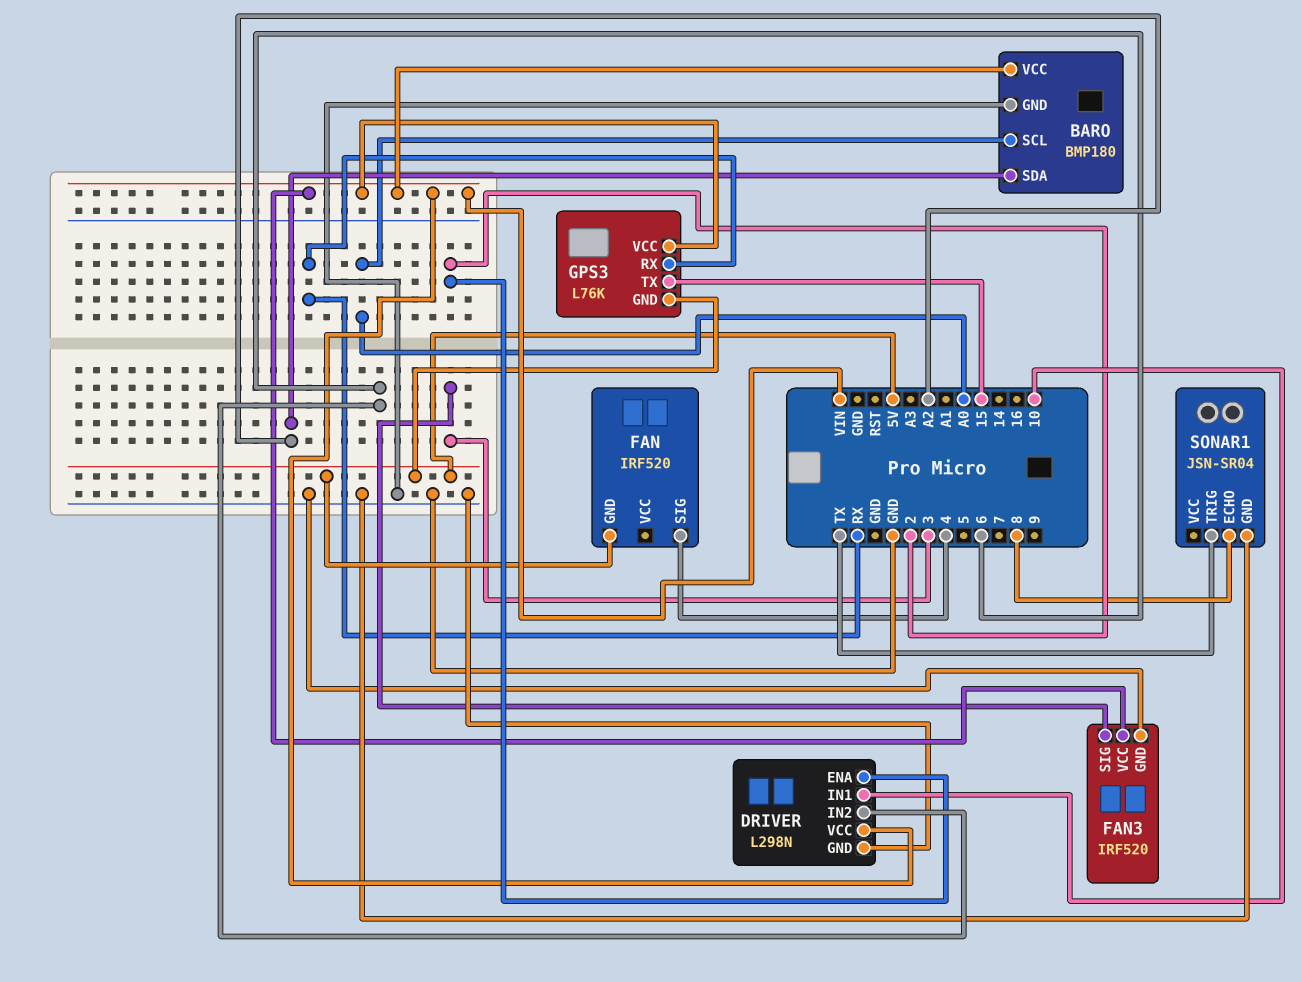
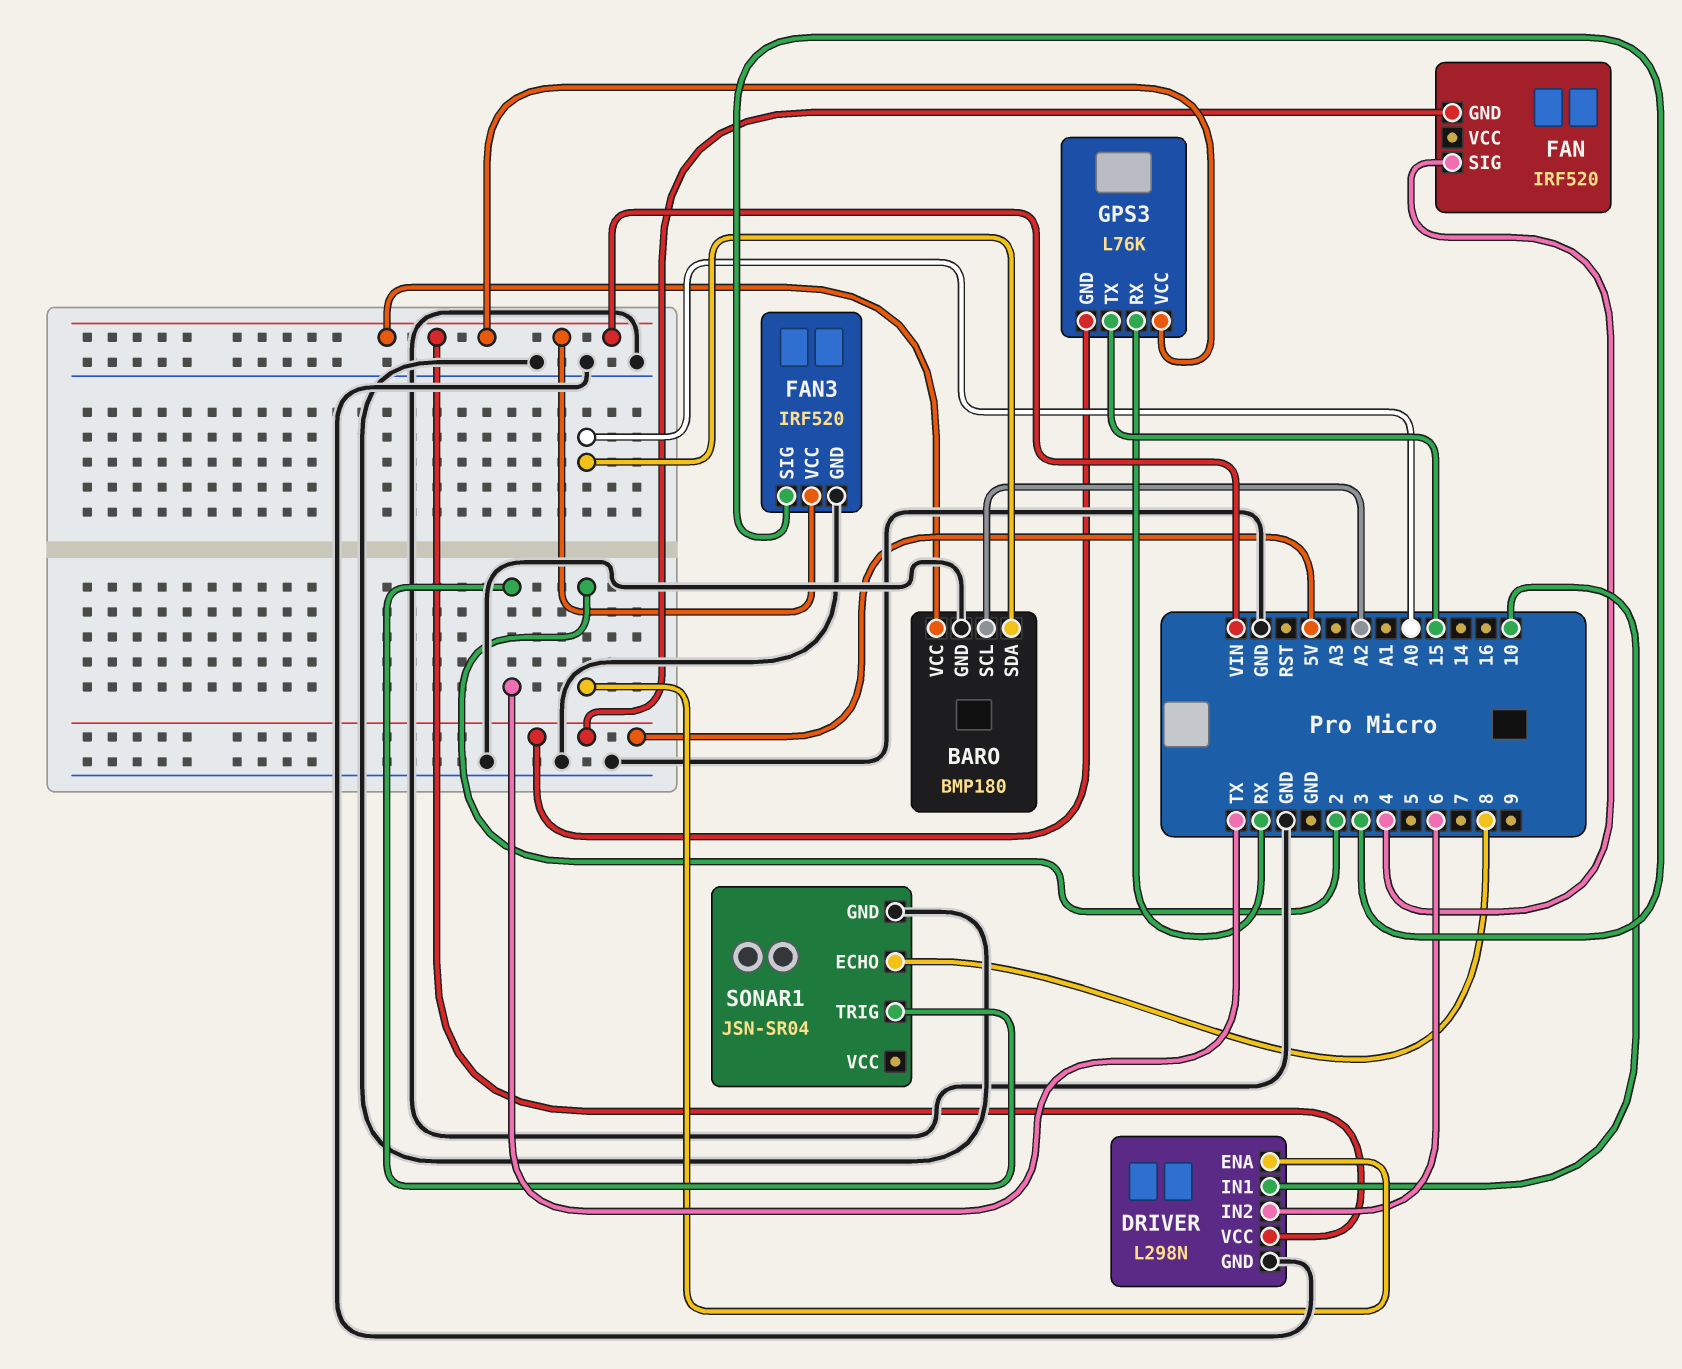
BARO pin SCL: A0 -> A2
BARO pin SDA: A2 -> A0

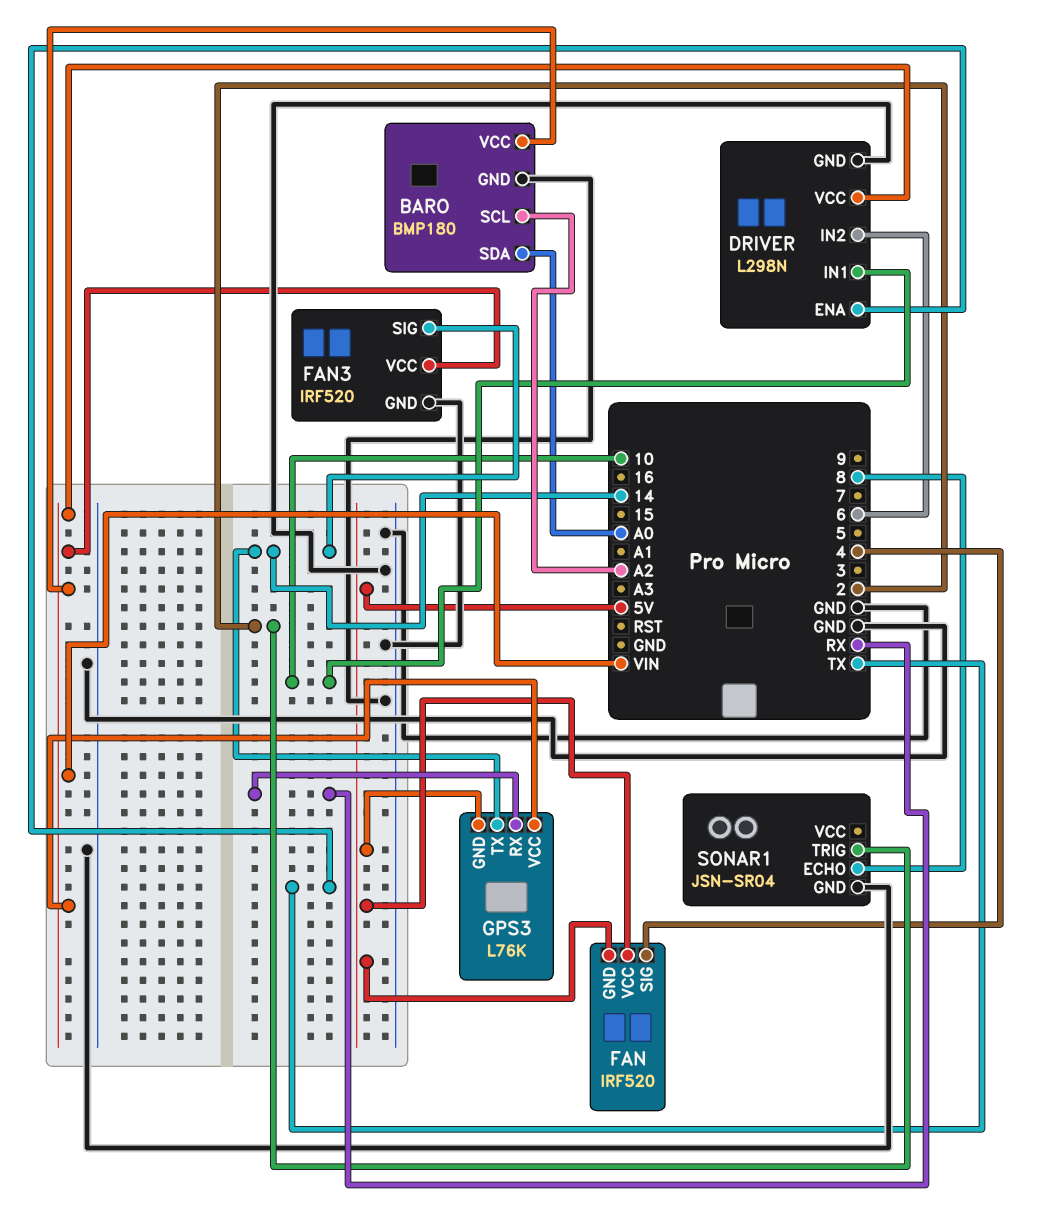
DRIVER pin ENA: 2 -> TX
FAN pin VCC: none -> 5V
FAN3 pin SIG: 3 -> 14
GPS3 pin TX: 15 -> 14
SONAR1 pin TRIG: TX -> 2

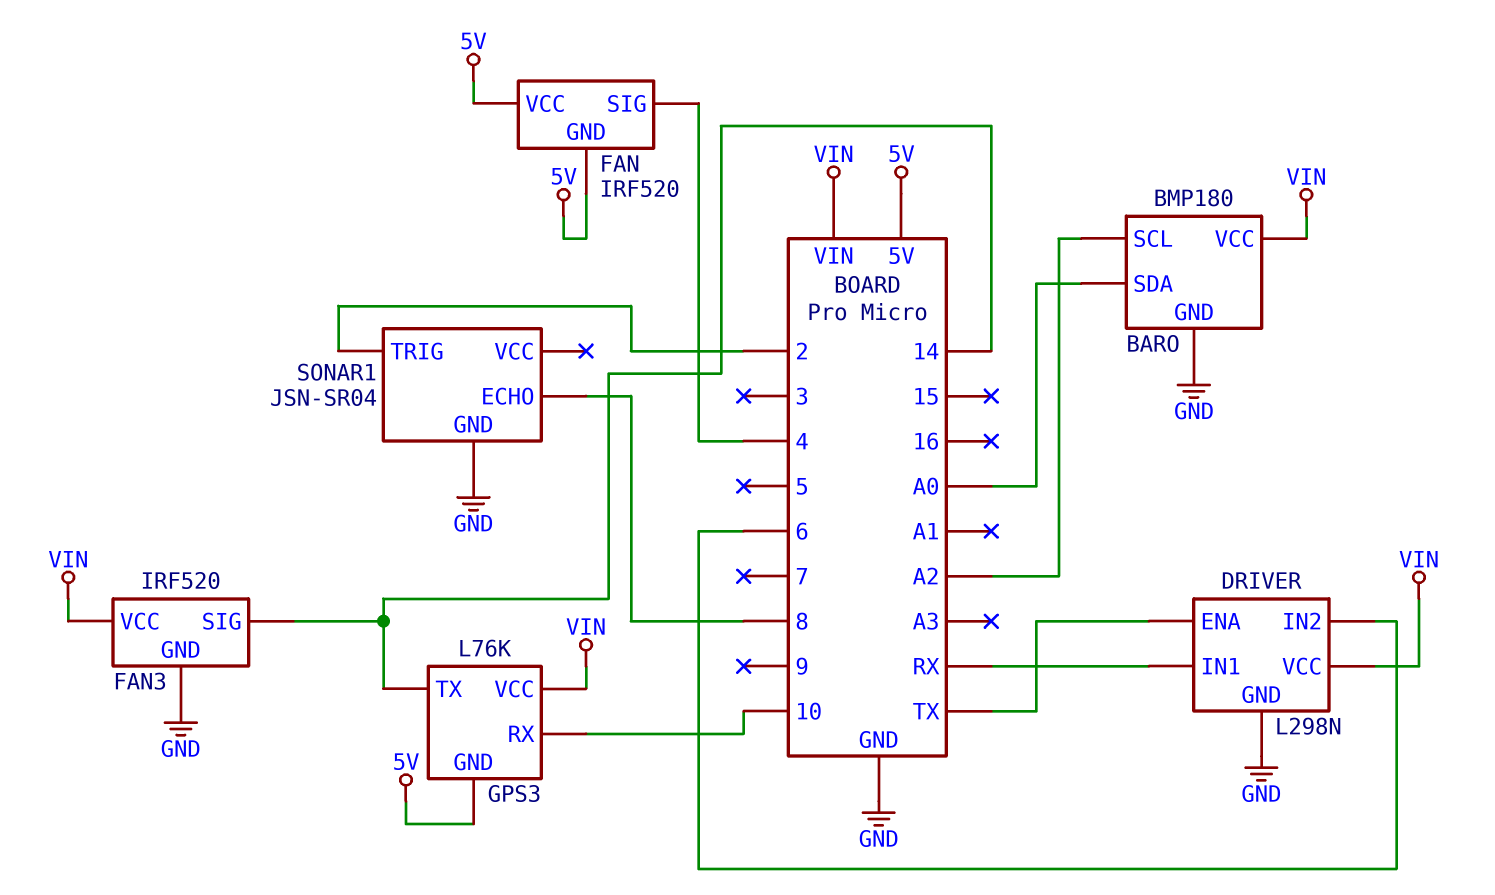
DRIVER pin IN1: 10 -> RX
GPS3 pin RX: RX -> 10

